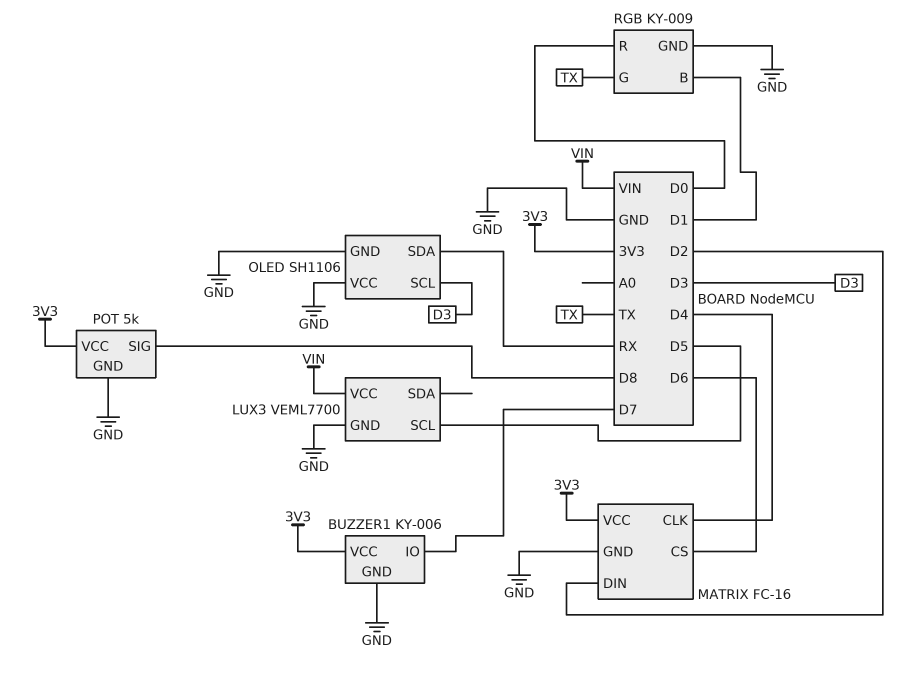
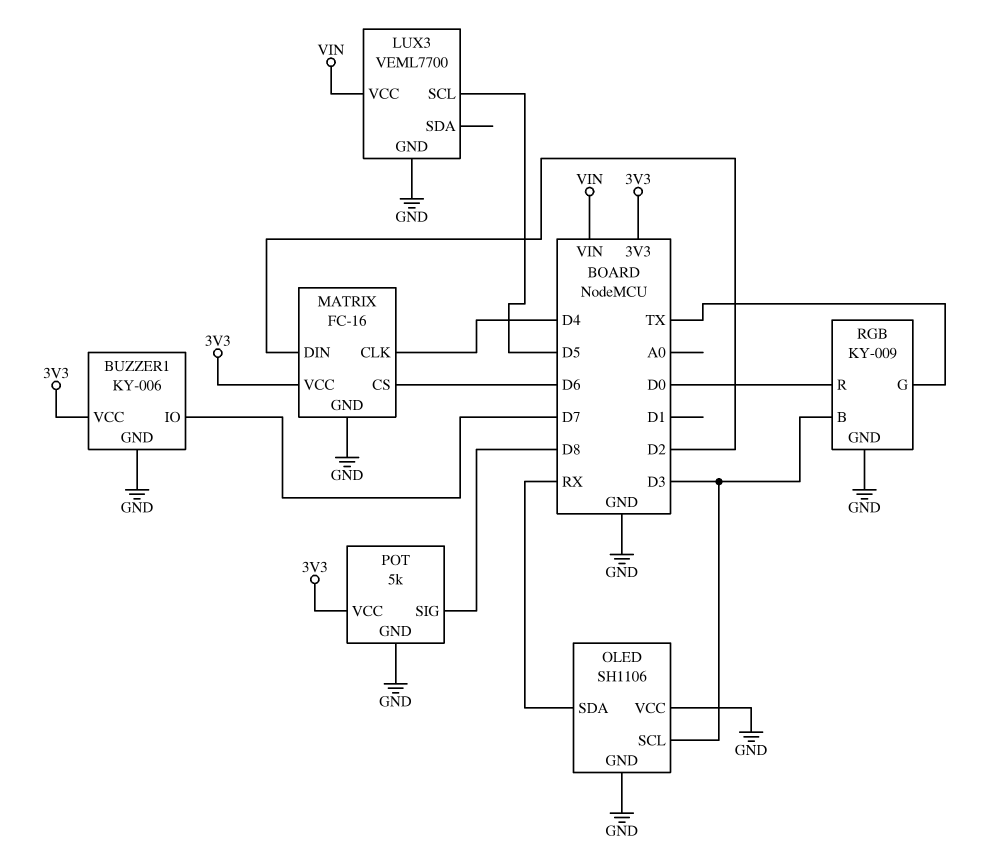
RGB pin B: D1 -> D3

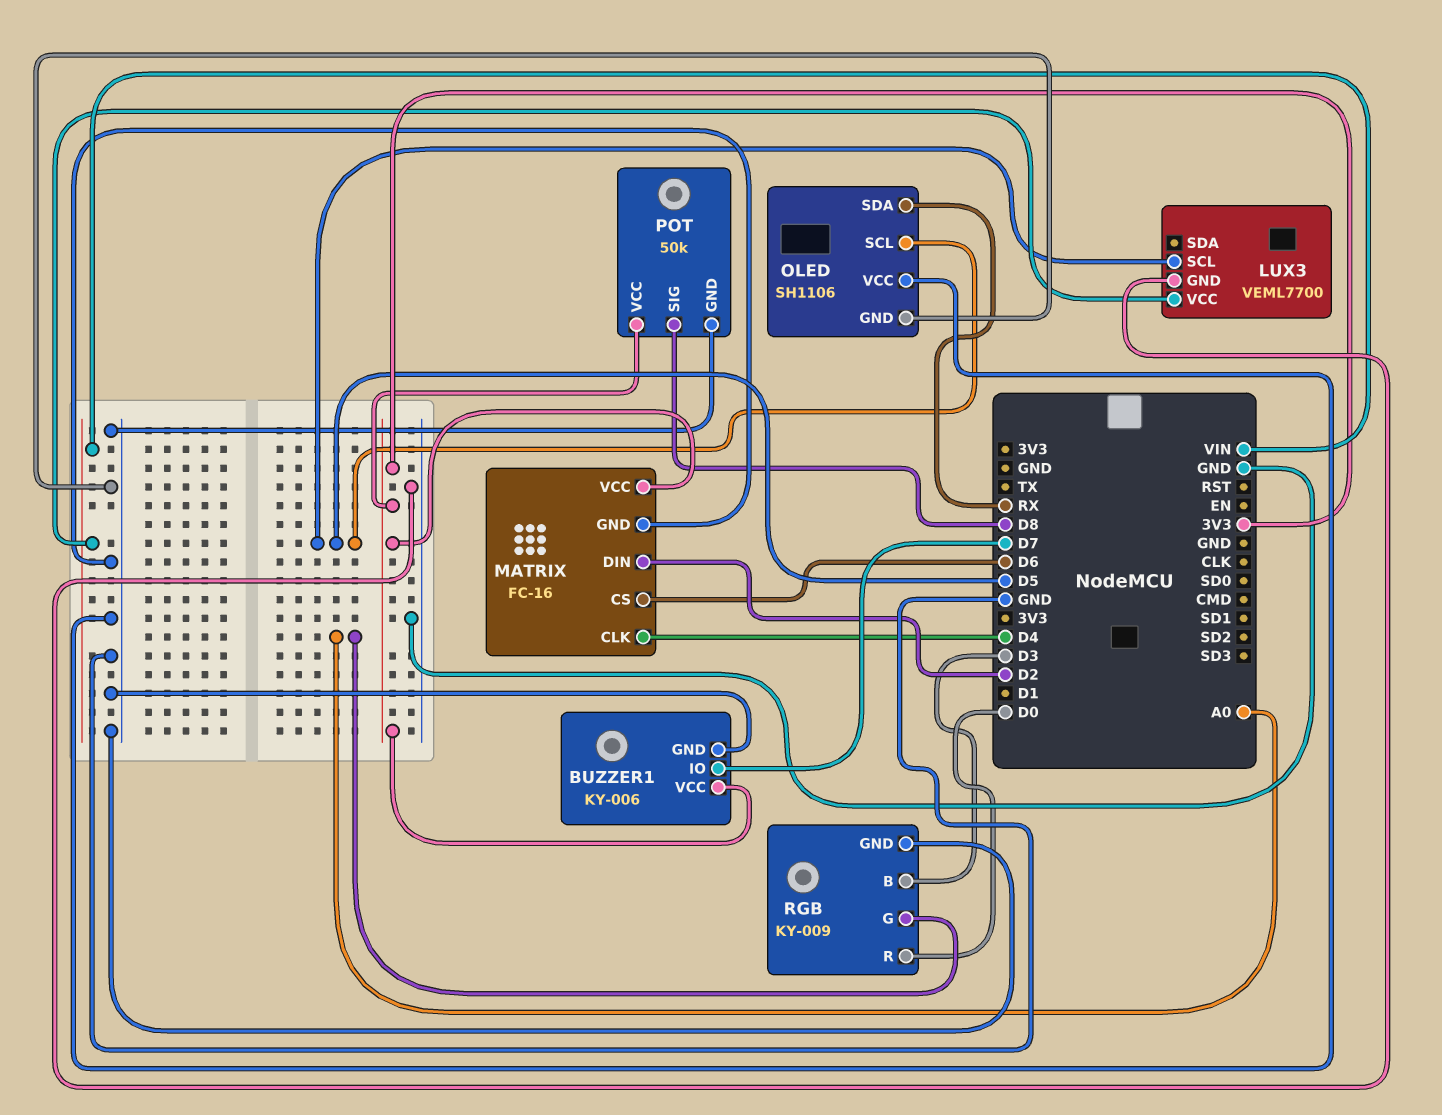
OLED pin SCL: D3 -> D5
POT: 5k -> 50k
RGB pin G: TX -> A0

